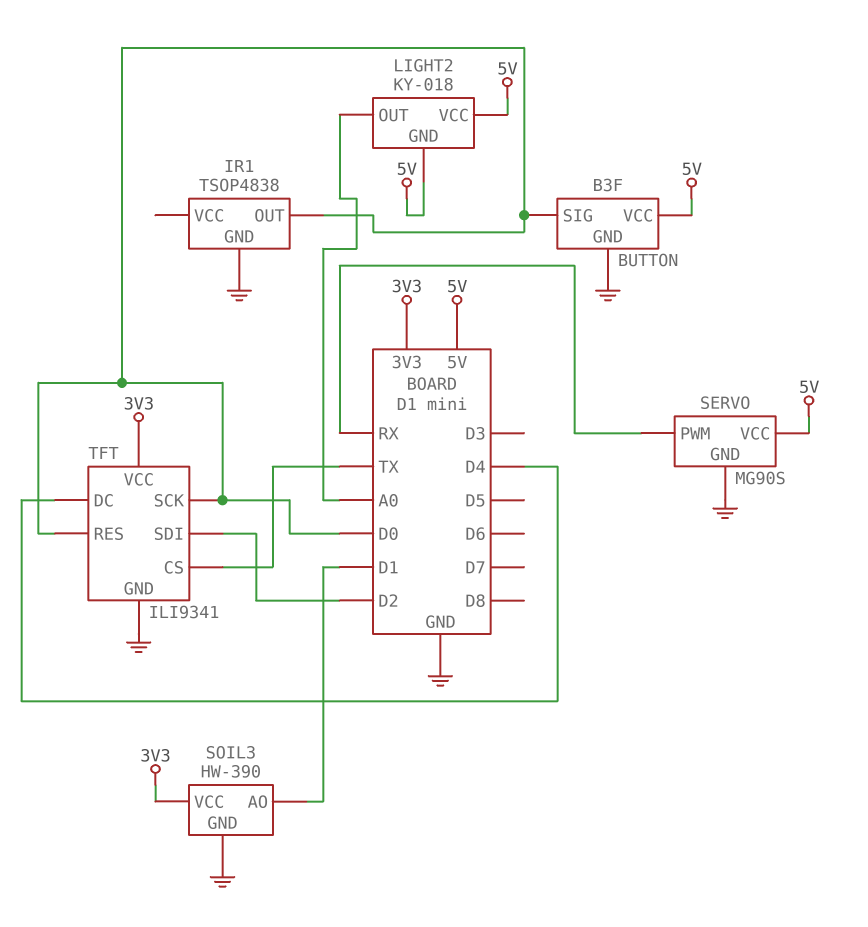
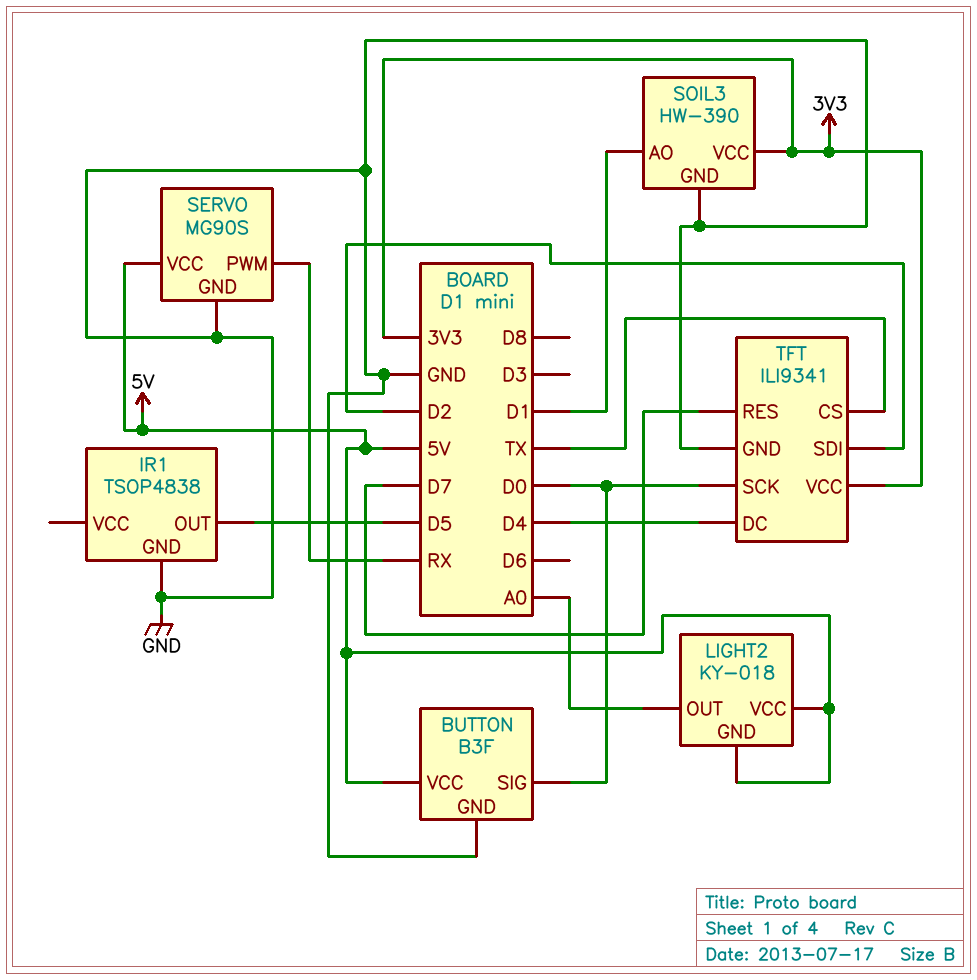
IR1 pin OUT: D0 -> D5
TFT pin RES: D0 -> D7

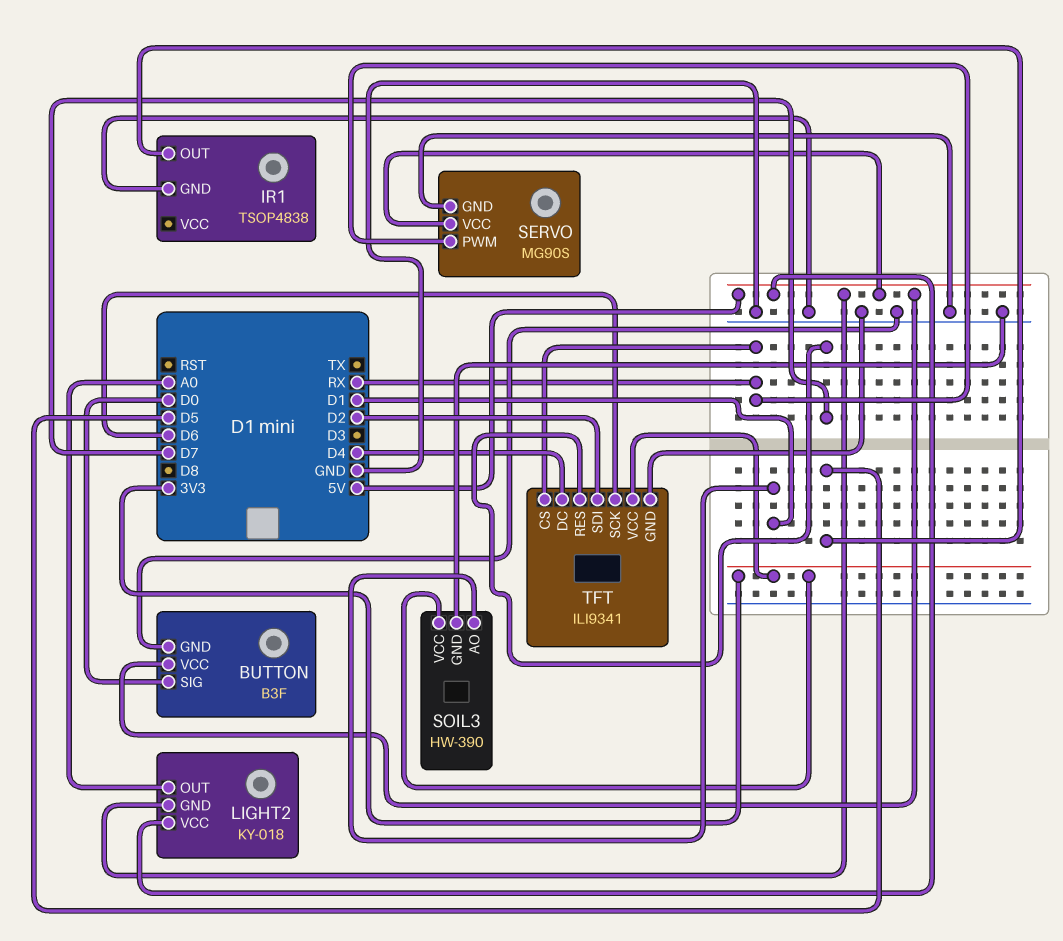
TFT pin CS: TX -> RX
TFT pin SCK: D0 -> D6

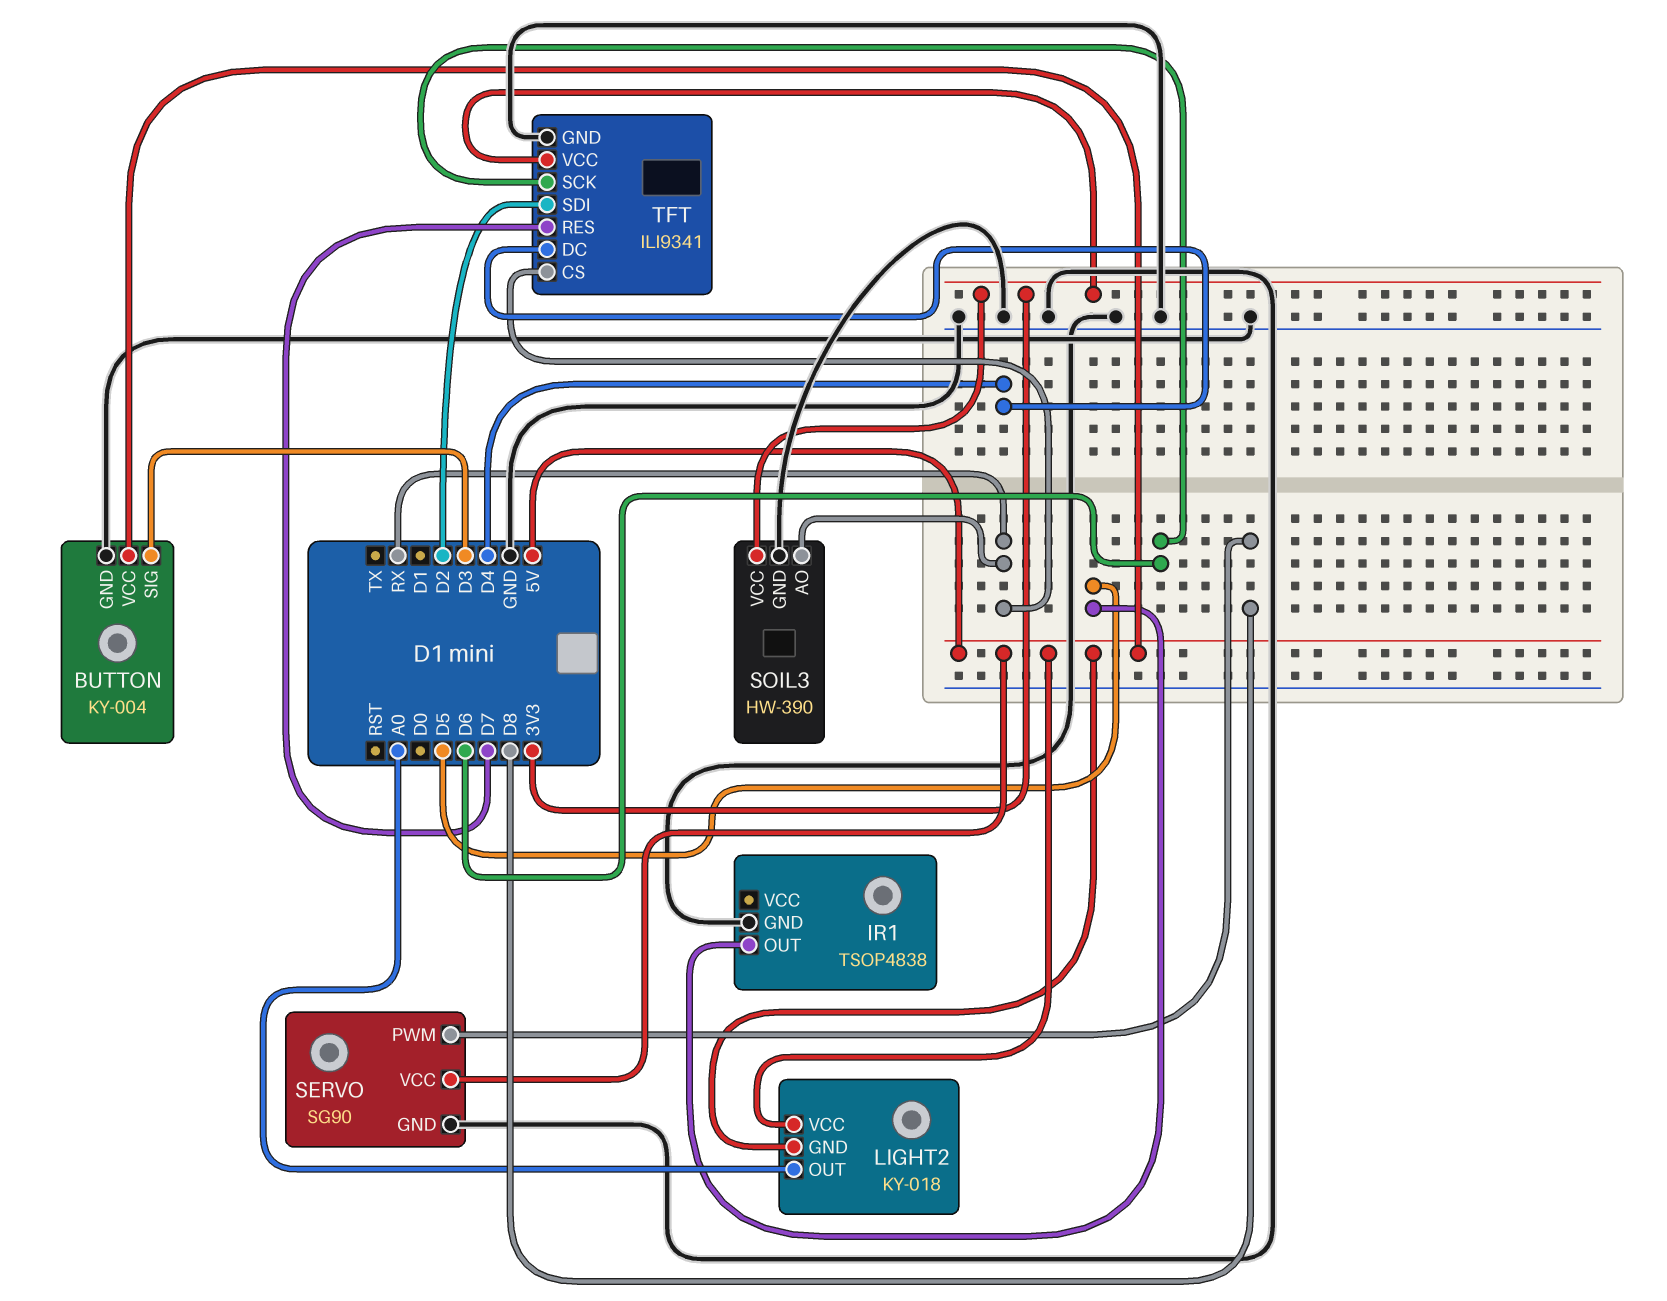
BUTTON: B3F -> KY-004
BUTTON pin SIG: D0 -> D3
SERVO: MG90S -> SG90
SERVO pin PWM: RX -> D8
SOIL3 pin AO: D1 -> RX

